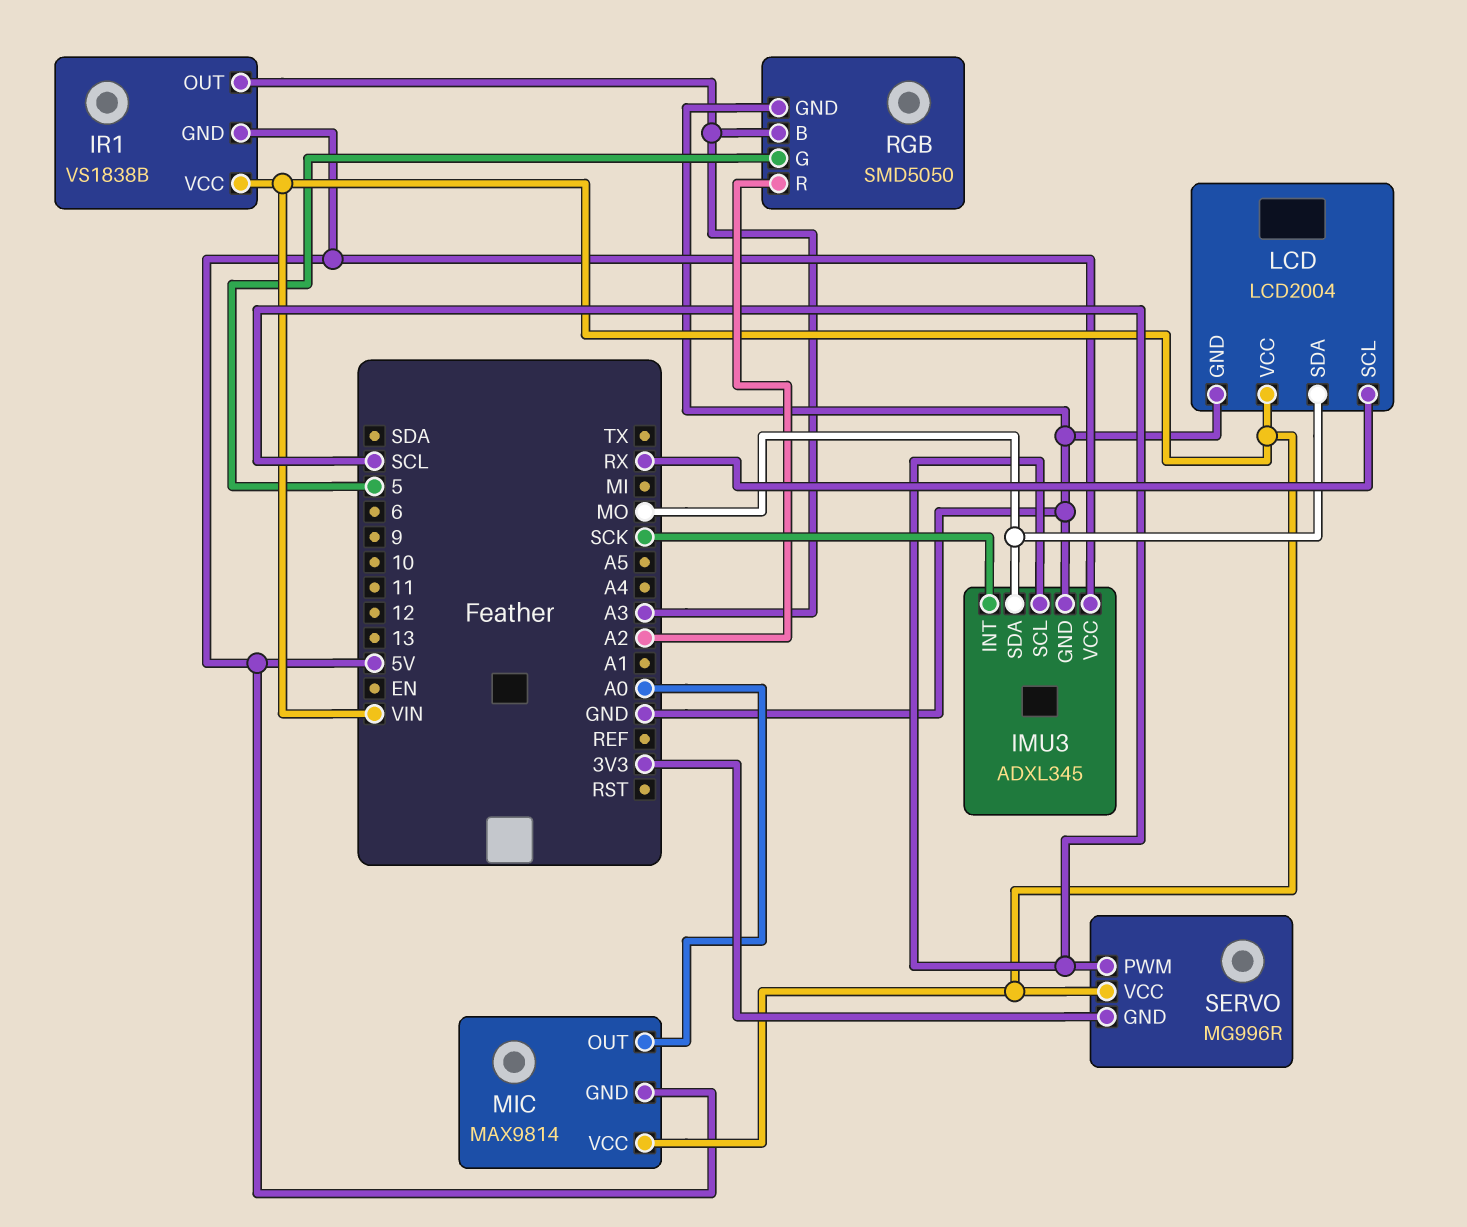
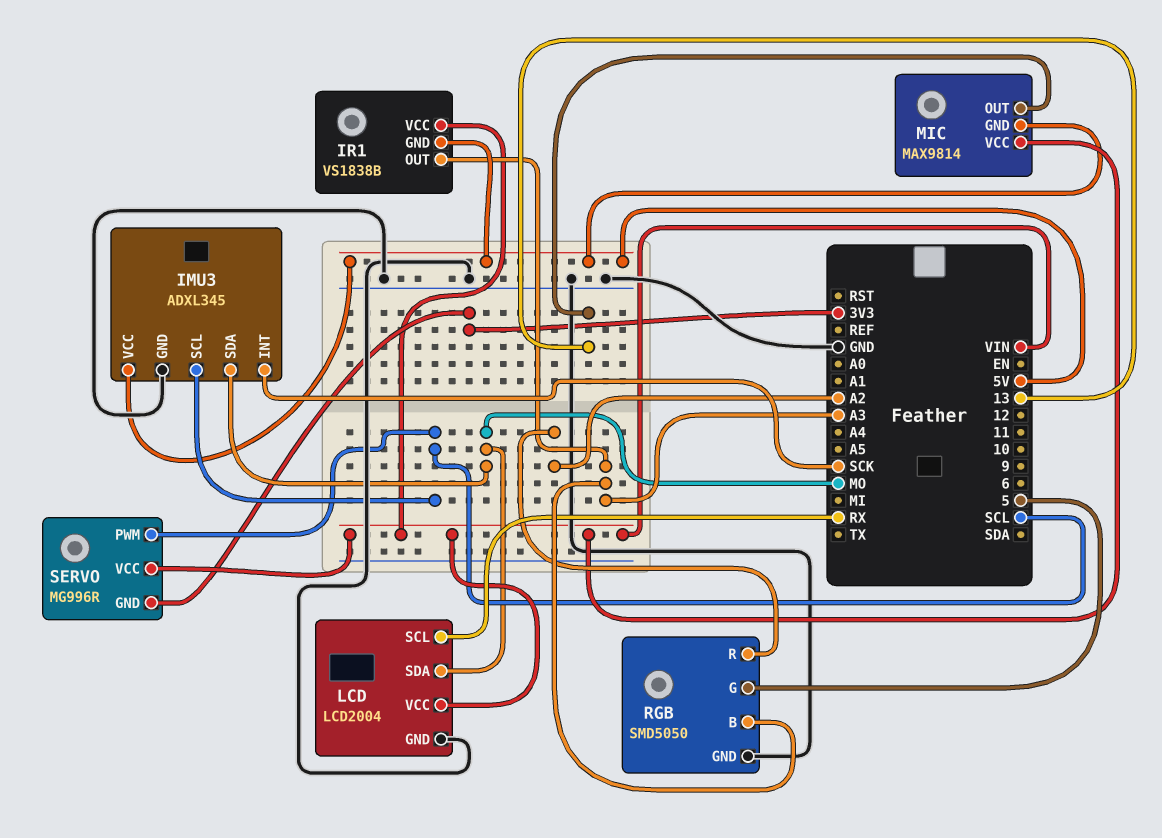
MIC pin OUT: A0 -> 13

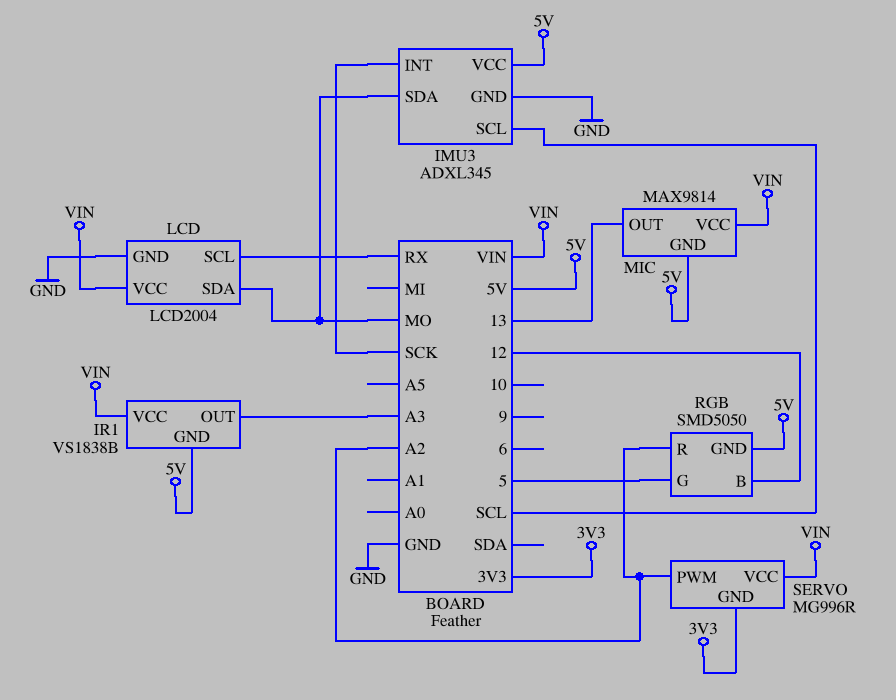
RGB pin B: A3 -> 12
RGB pin GND: GND -> 5V
SERVO pin PWM: SCL -> A2

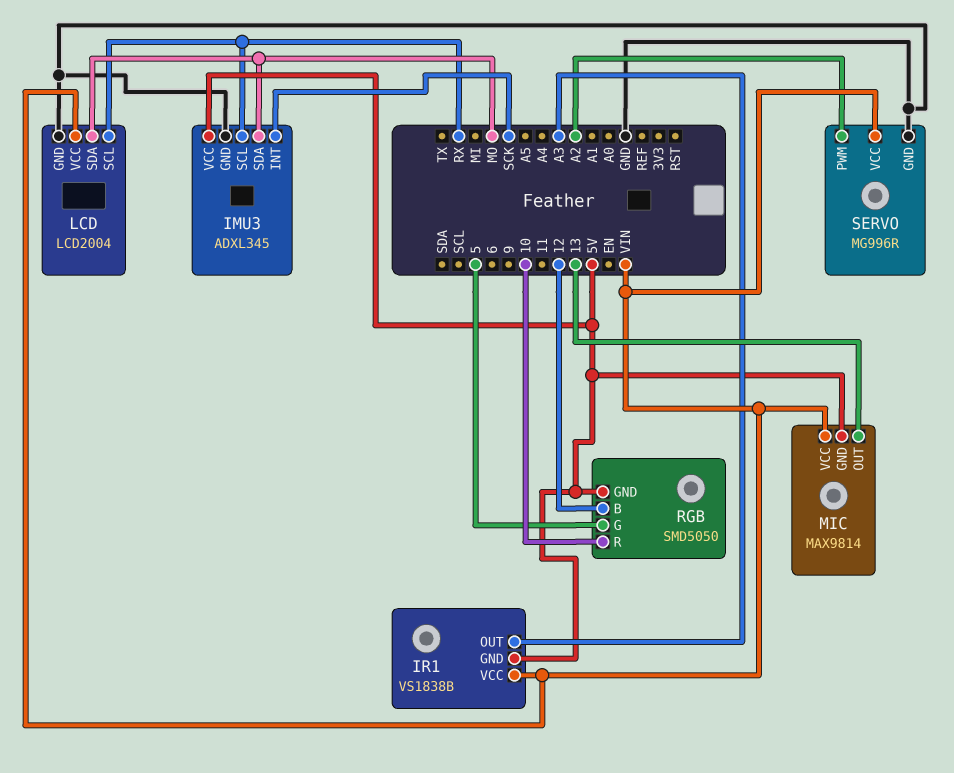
IMU3 pin SCL: SCL -> RX
RGB pin R: A2 -> 10
SERVO pin GND: 3V3 -> GND

